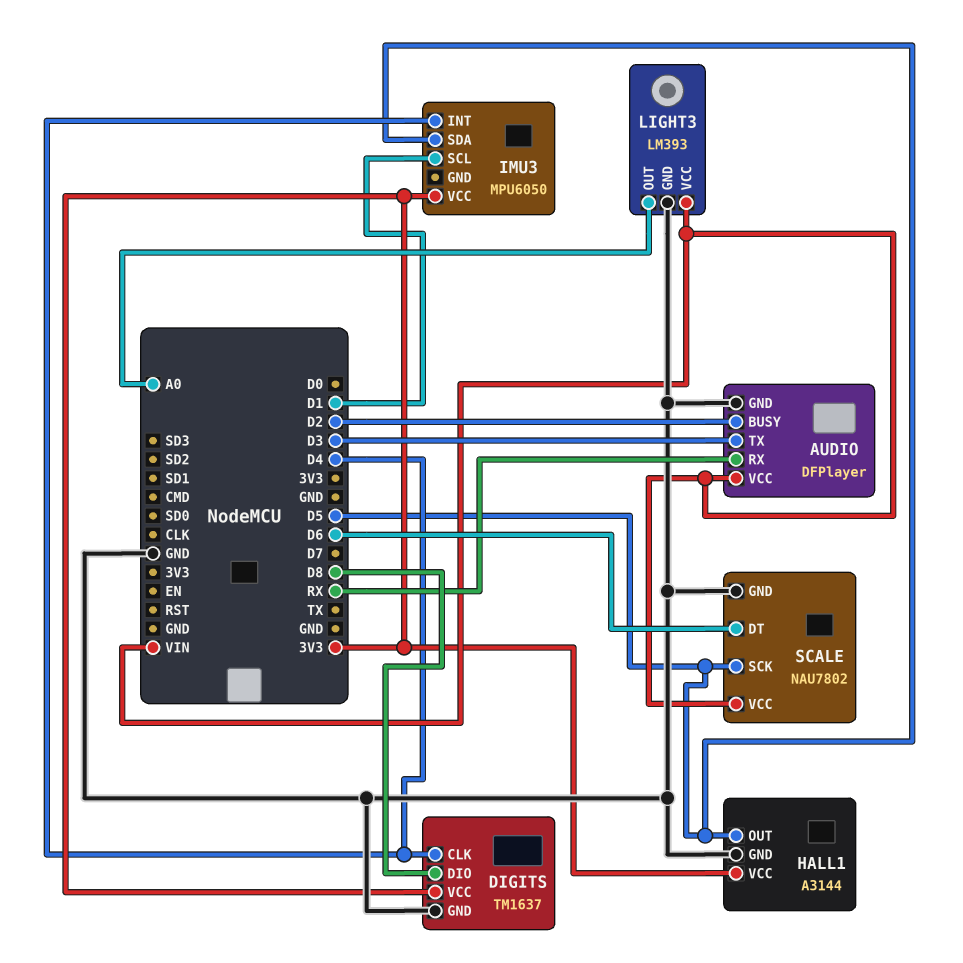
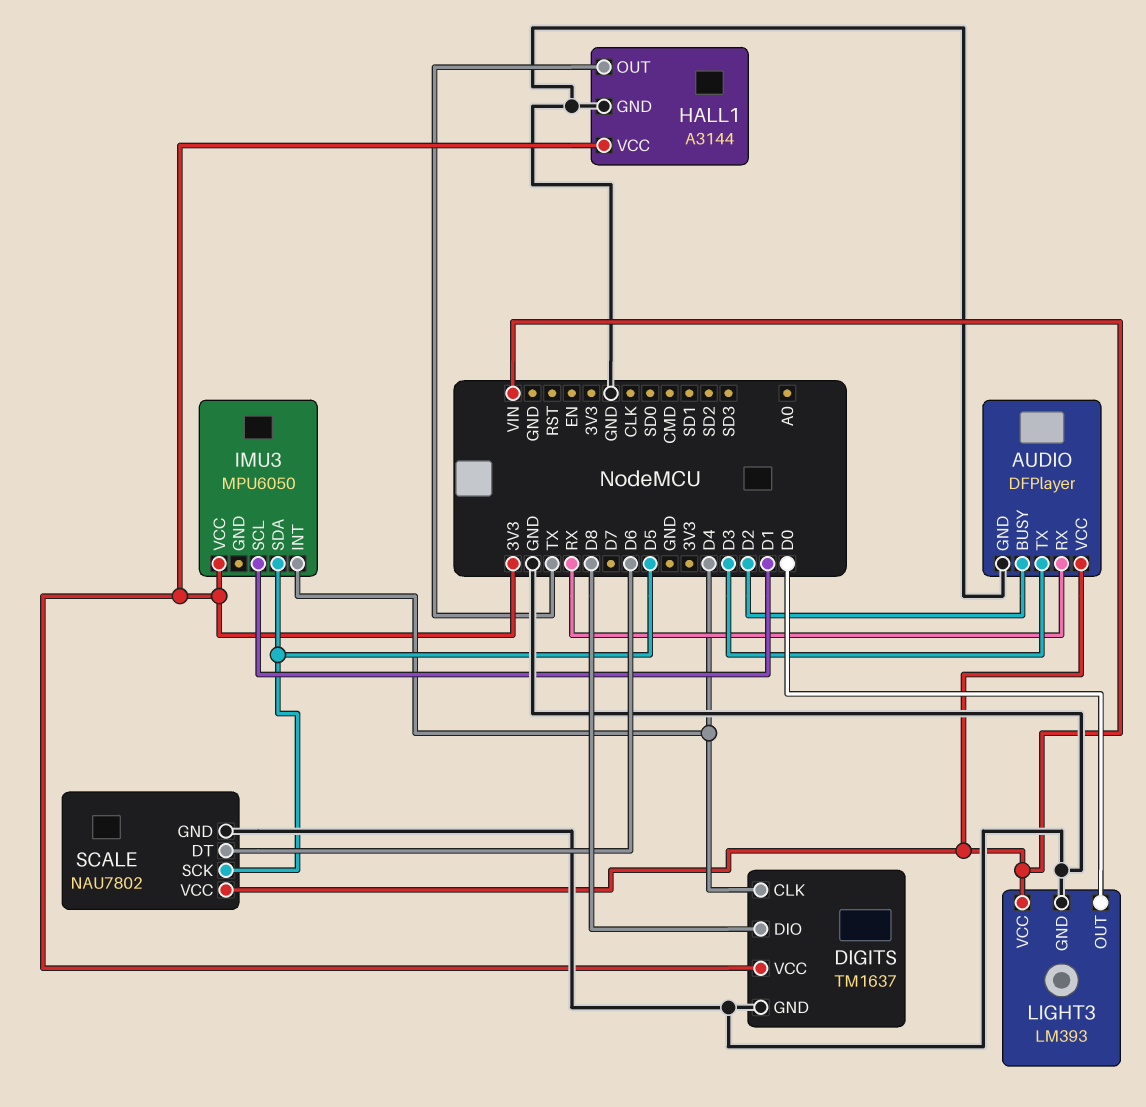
HALL1 pin OUT: D5 -> TX
LIGHT3 pin OUT: A0 -> D0

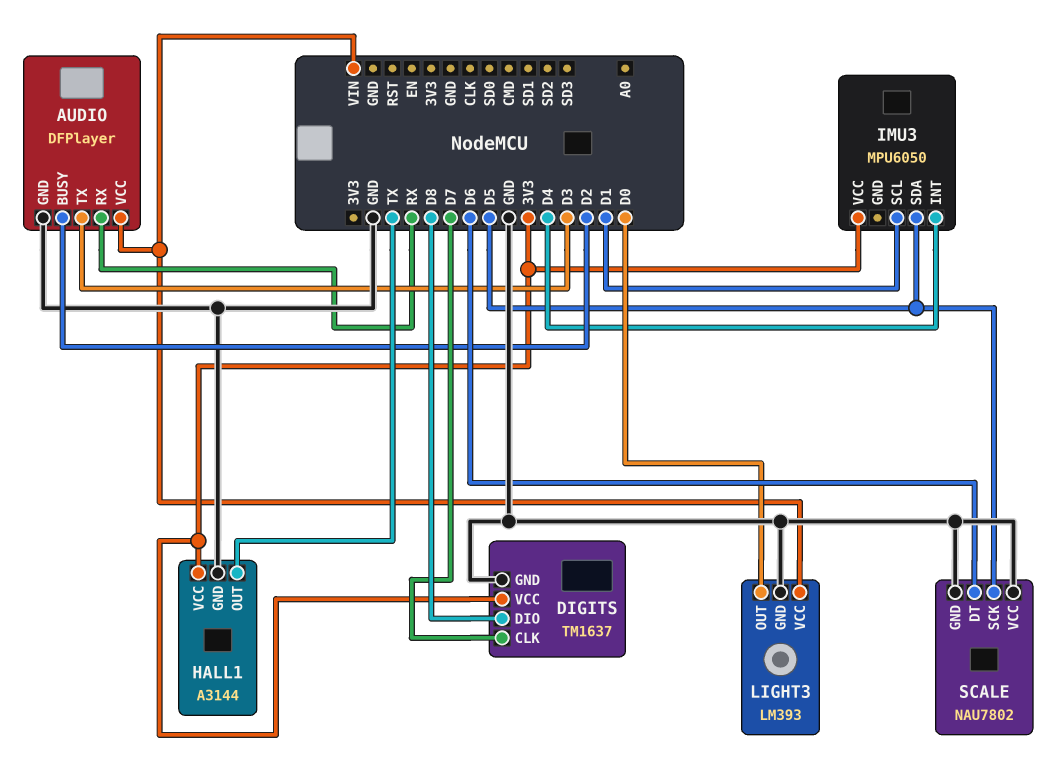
DIGITS pin CLK: D4 -> D7
SCALE pin VCC: VIN -> GND

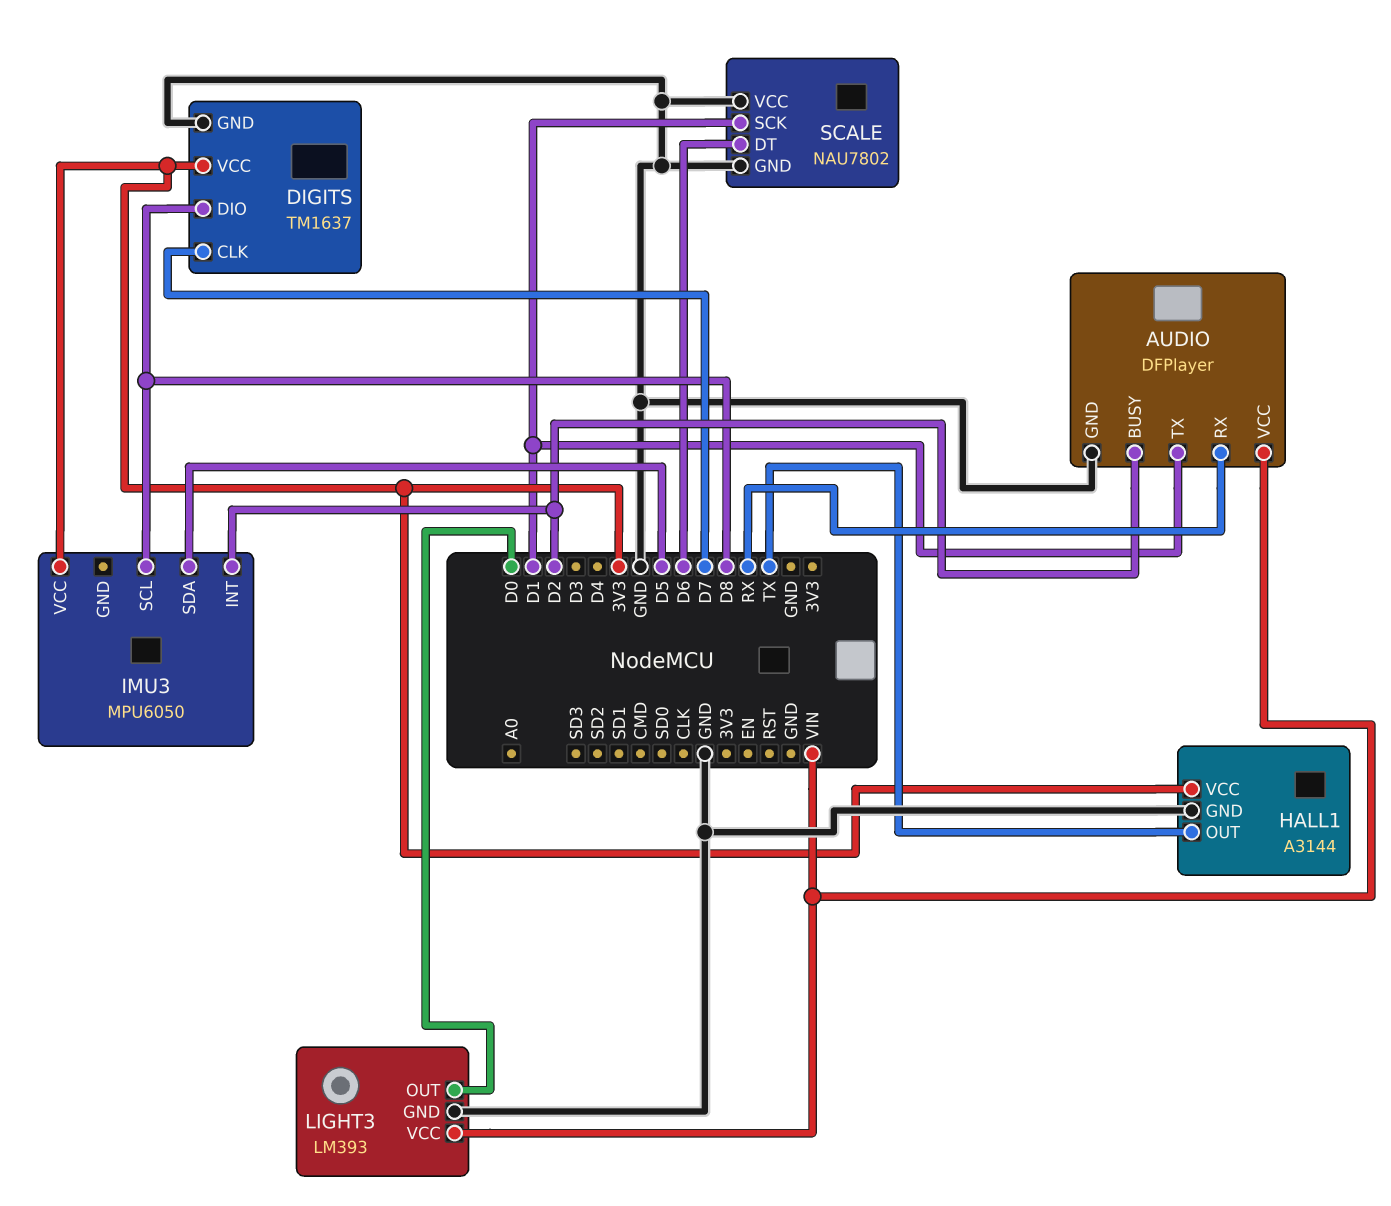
AUDIO pin TX: D3 -> D1
IMU3 pin INT: D4 -> D2
IMU3 pin SCL: D1 -> D8
SCALE pin SCK: D5 -> D1

